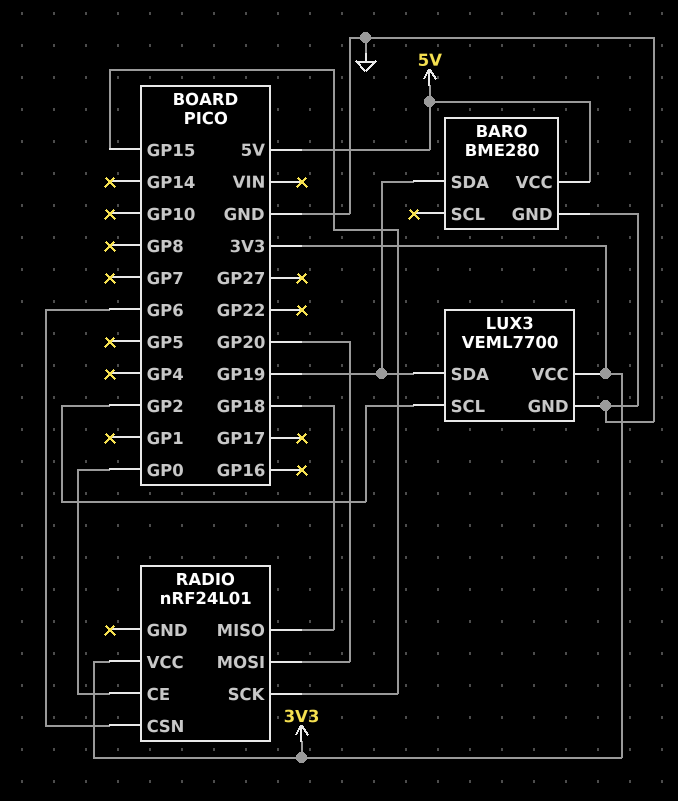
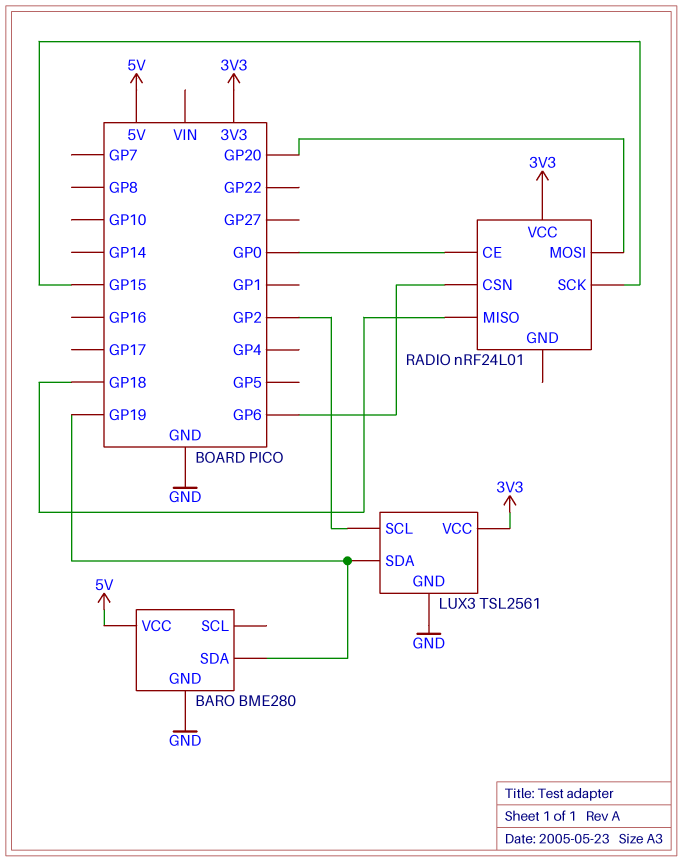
LUX3: VEML7700 -> TSL2561

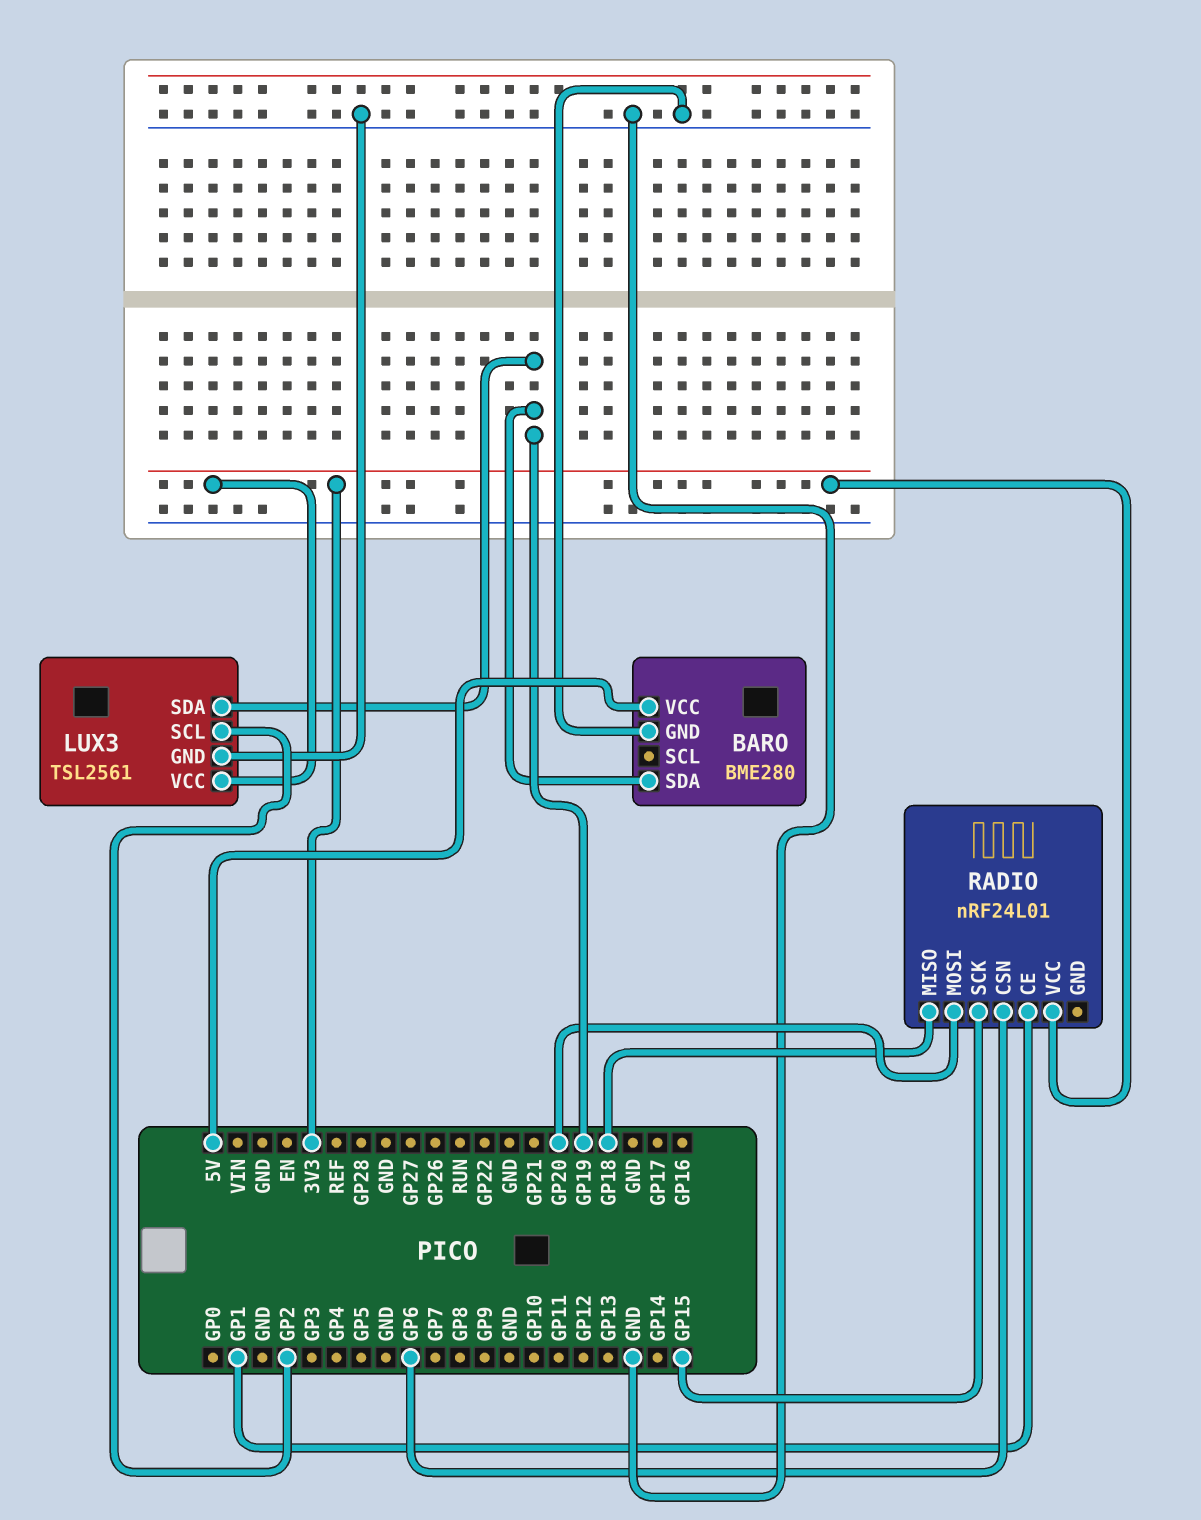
RADIO pin CE: GP0 -> GP1

